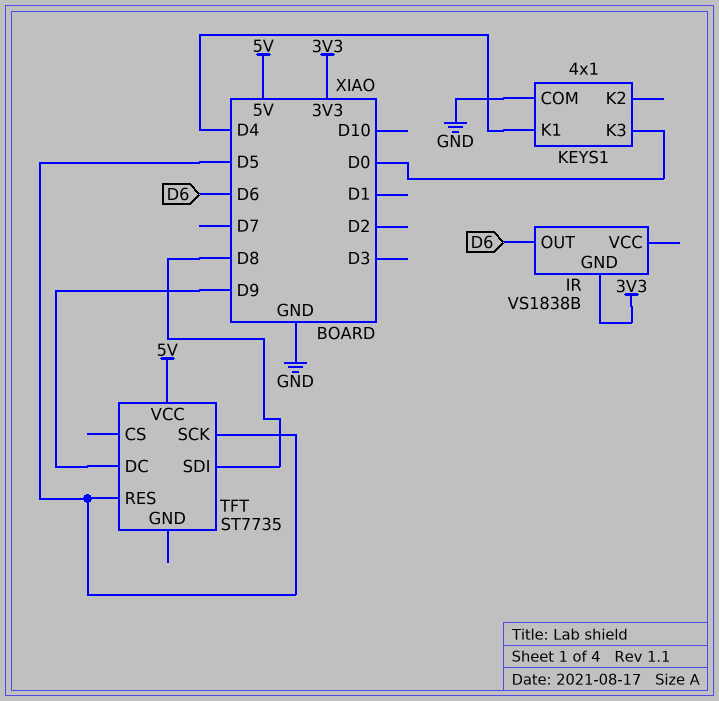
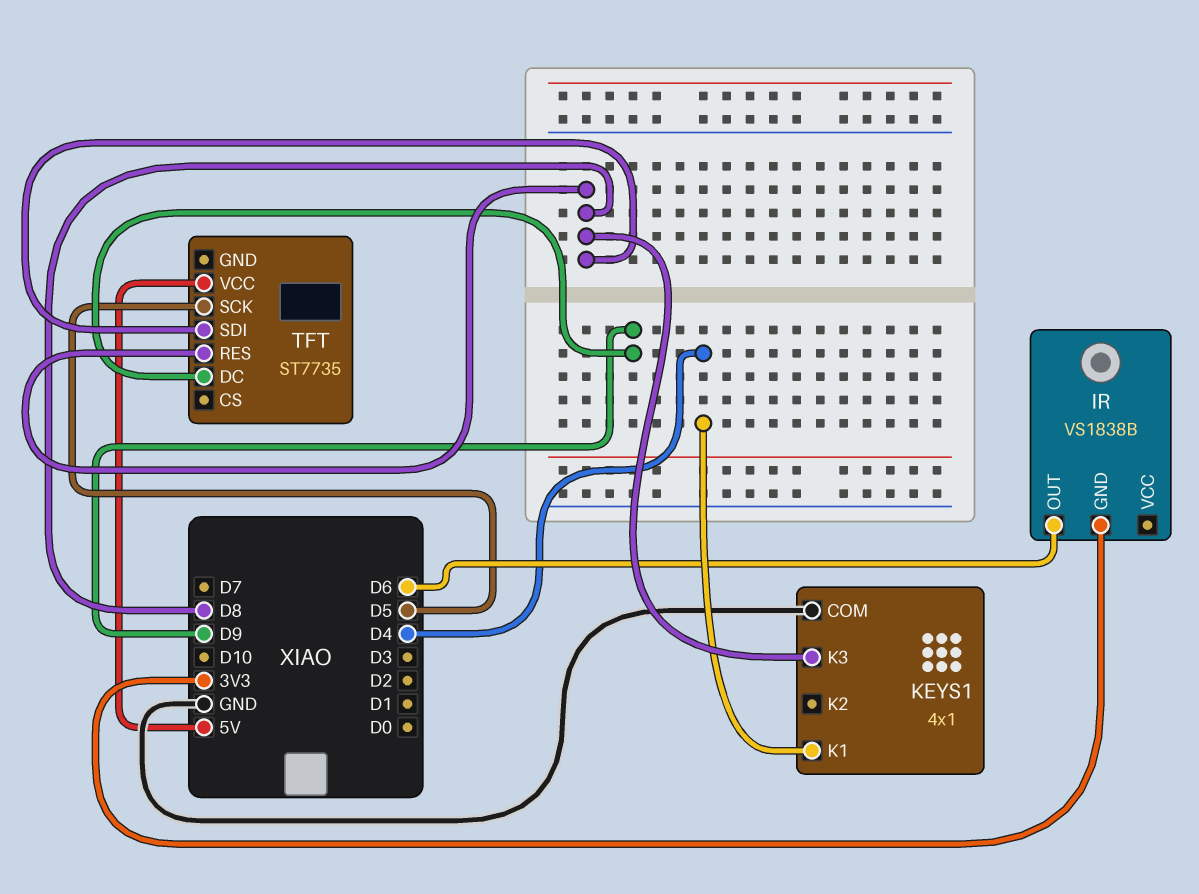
KEYS1 pin K3: D0 -> D8
TFT pin RES: D5 -> D8

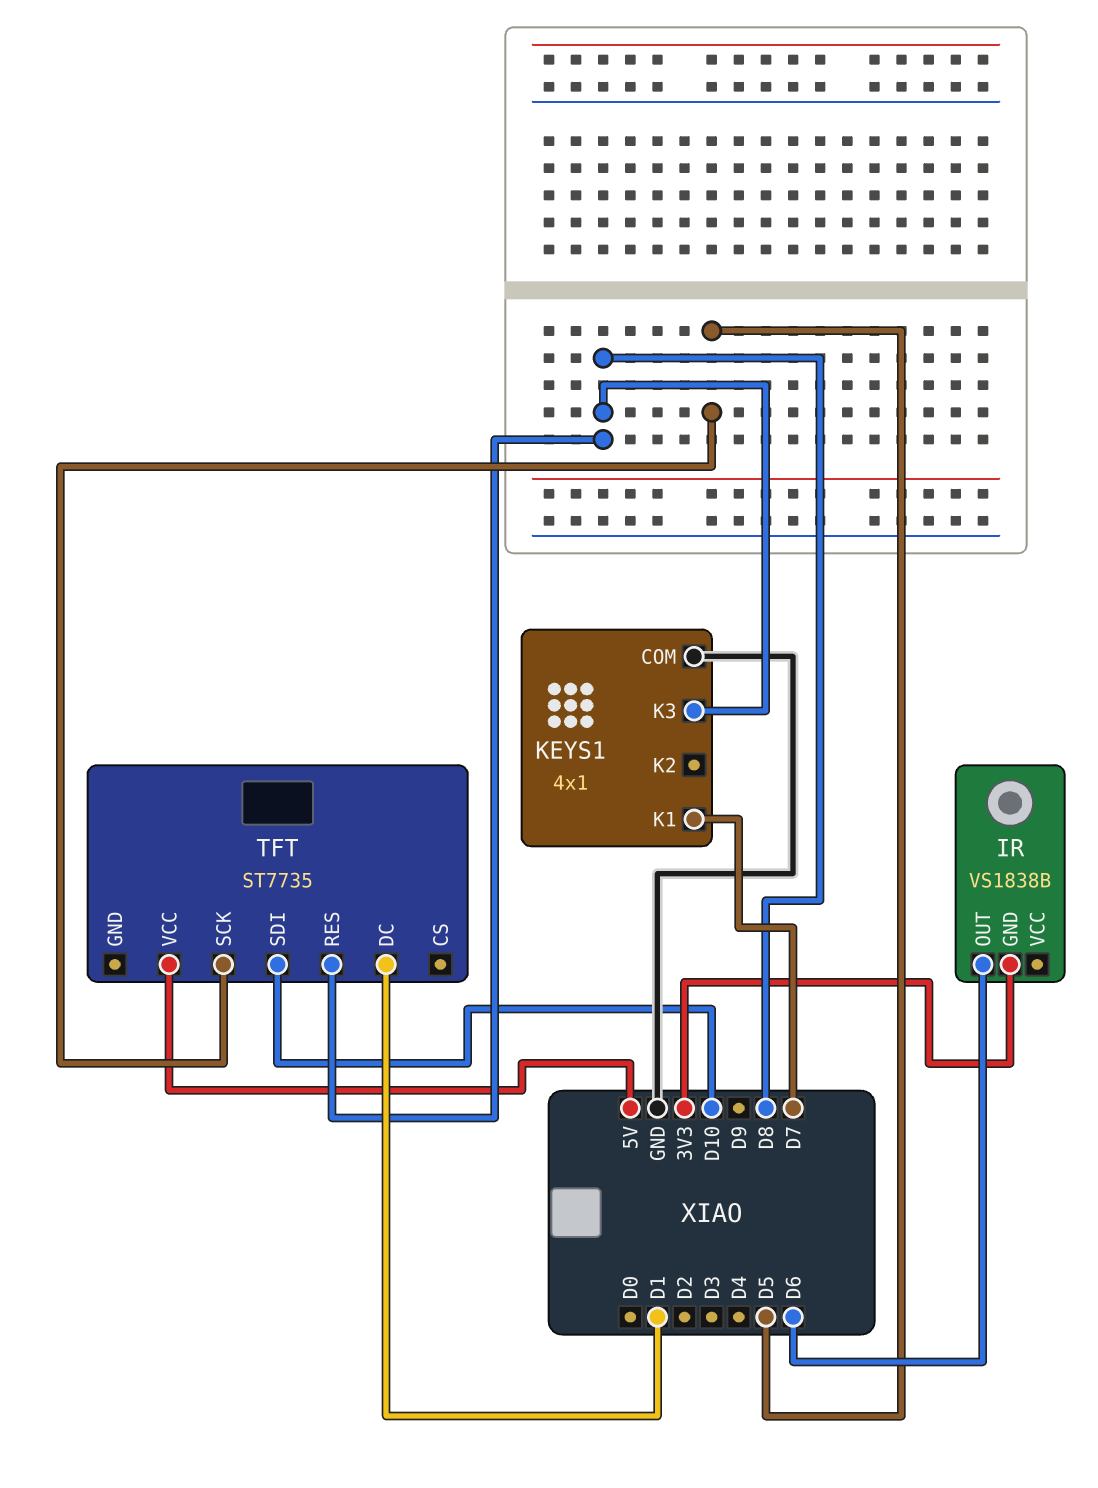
KEYS1 pin K1: D4 -> D7
TFT pin DC: D9 -> D1
TFT pin SDI: D8 -> D10

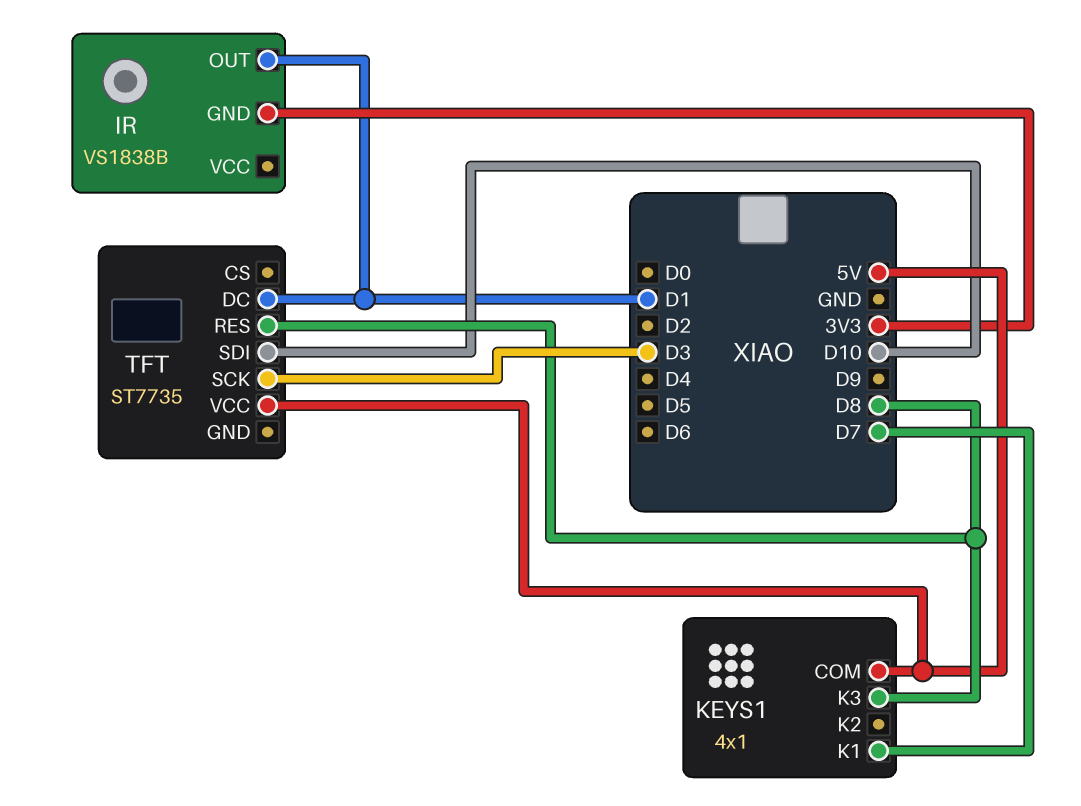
IR pin OUT: D6 -> D1
KEYS1 pin COM: GND -> 5V
TFT pin SCK: D5 -> D3

